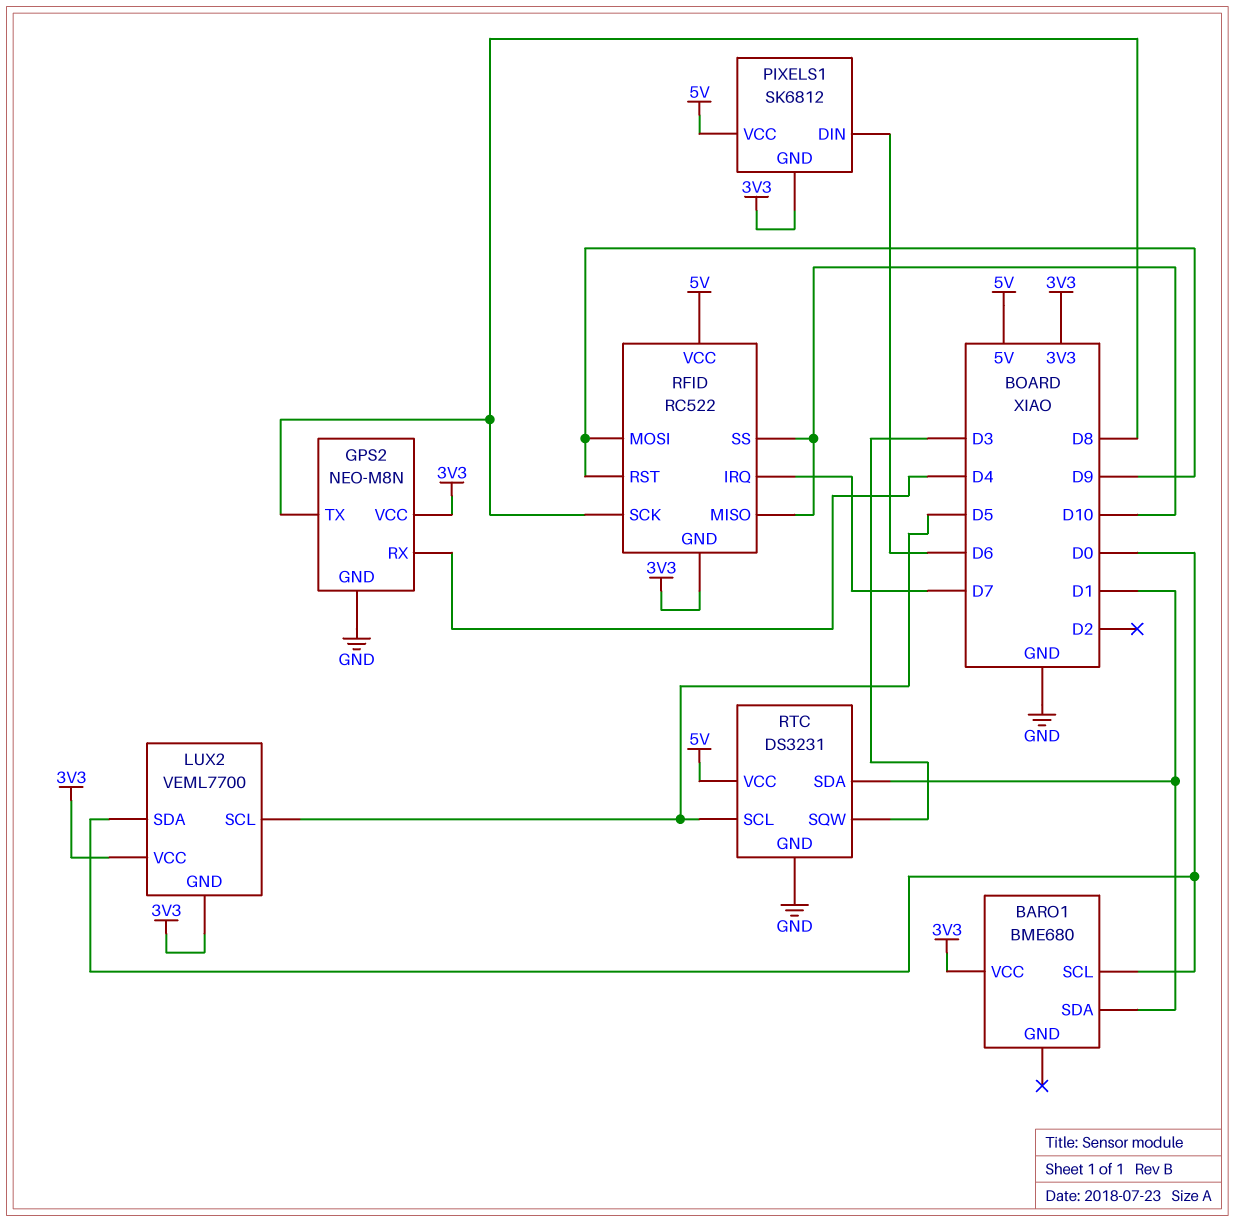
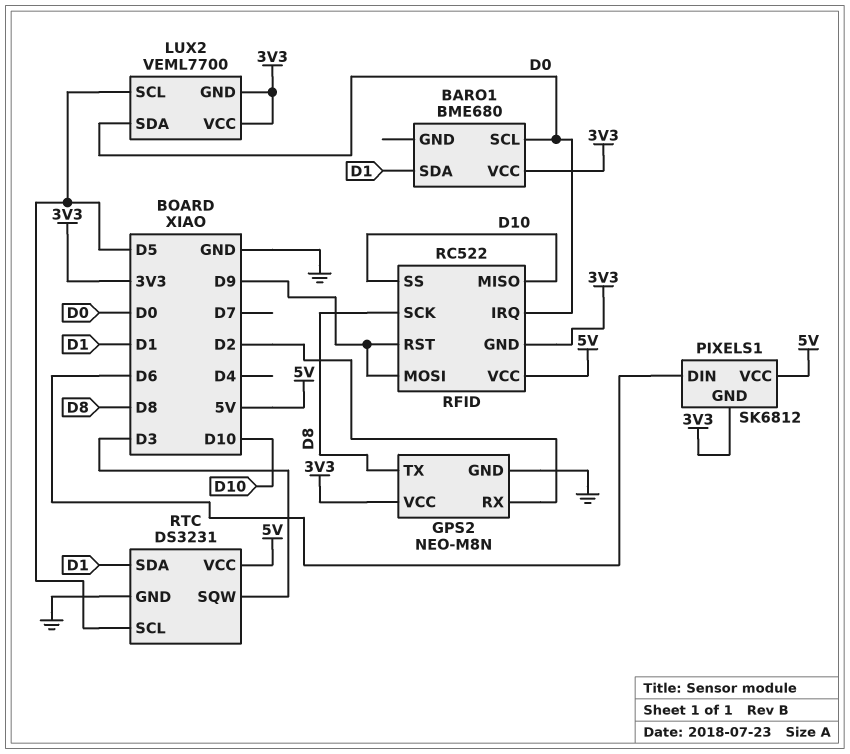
GPS2 pin RX: D4 -> D2
RFID pin IRQ: D7 -> D0

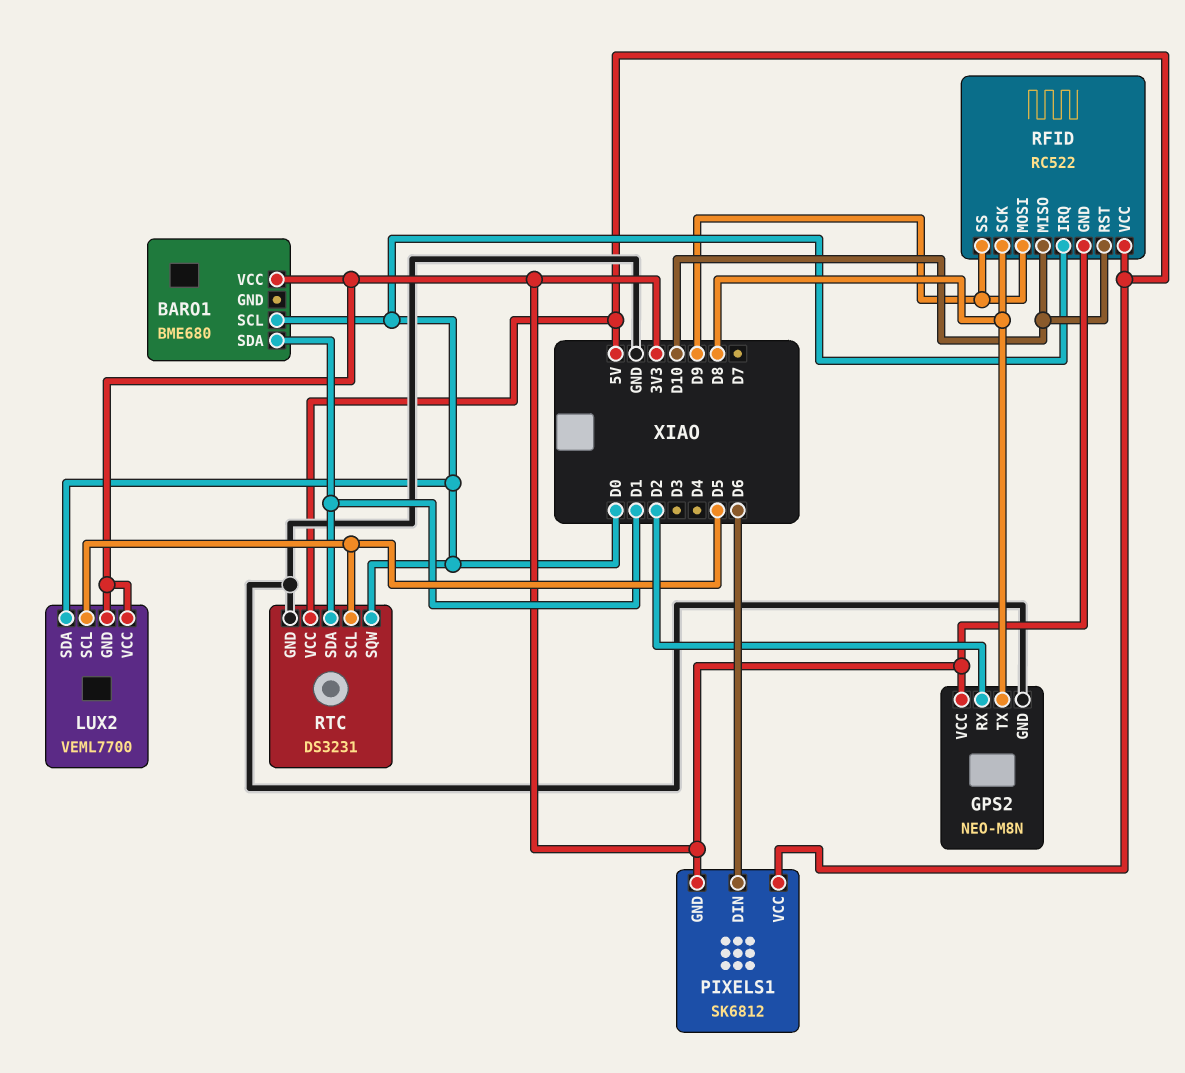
RFID pin RST: D9 -> D10
RFID pin SS: D10 -> D9
RTC pin SQW: D3 -> D0

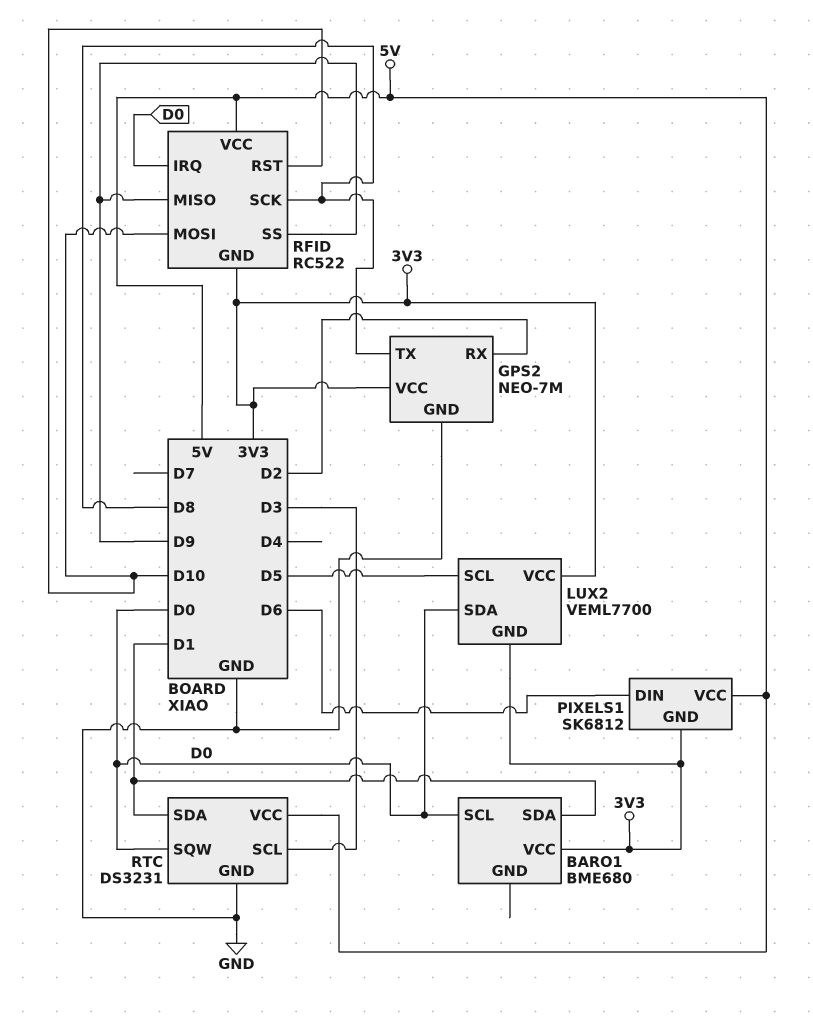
GPS2: NEO-M8N -> NEO-7M
RFID pin MISO: D10 -> D9
RFID pin MOSI: D9 -> D10
RTC pin SCL: D5 -> D3

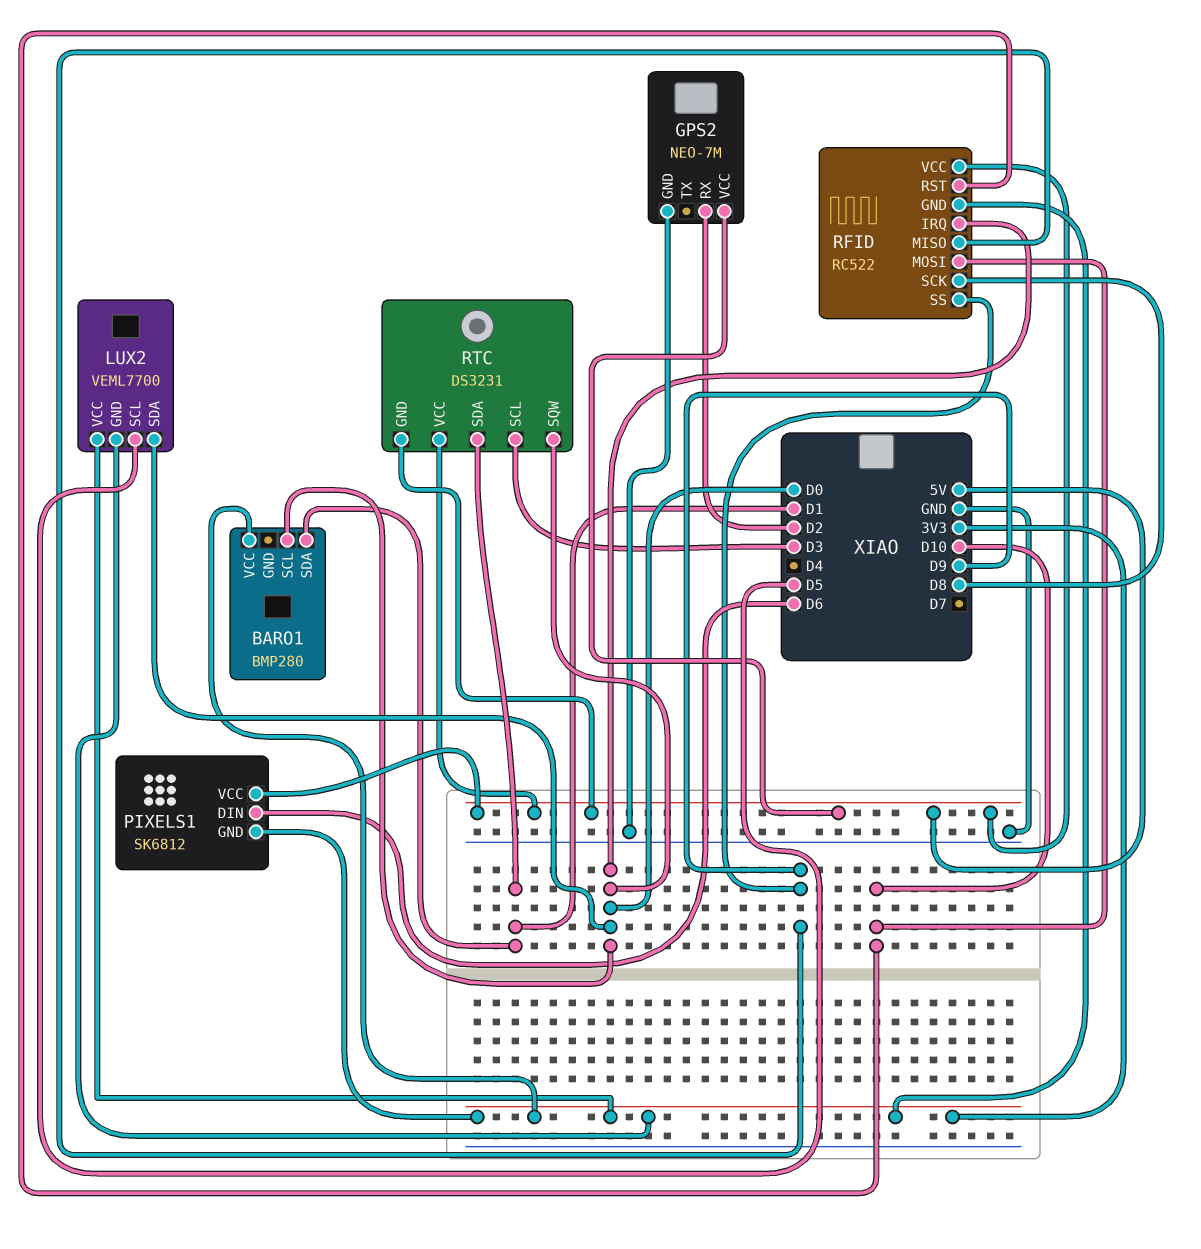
BARO1: BME680 -> BMP280
GPS2 pin TX: D8 -> none
GPS2 pin VCC: 3V3 -> 5V
RTC pin GND: GND -> 5V

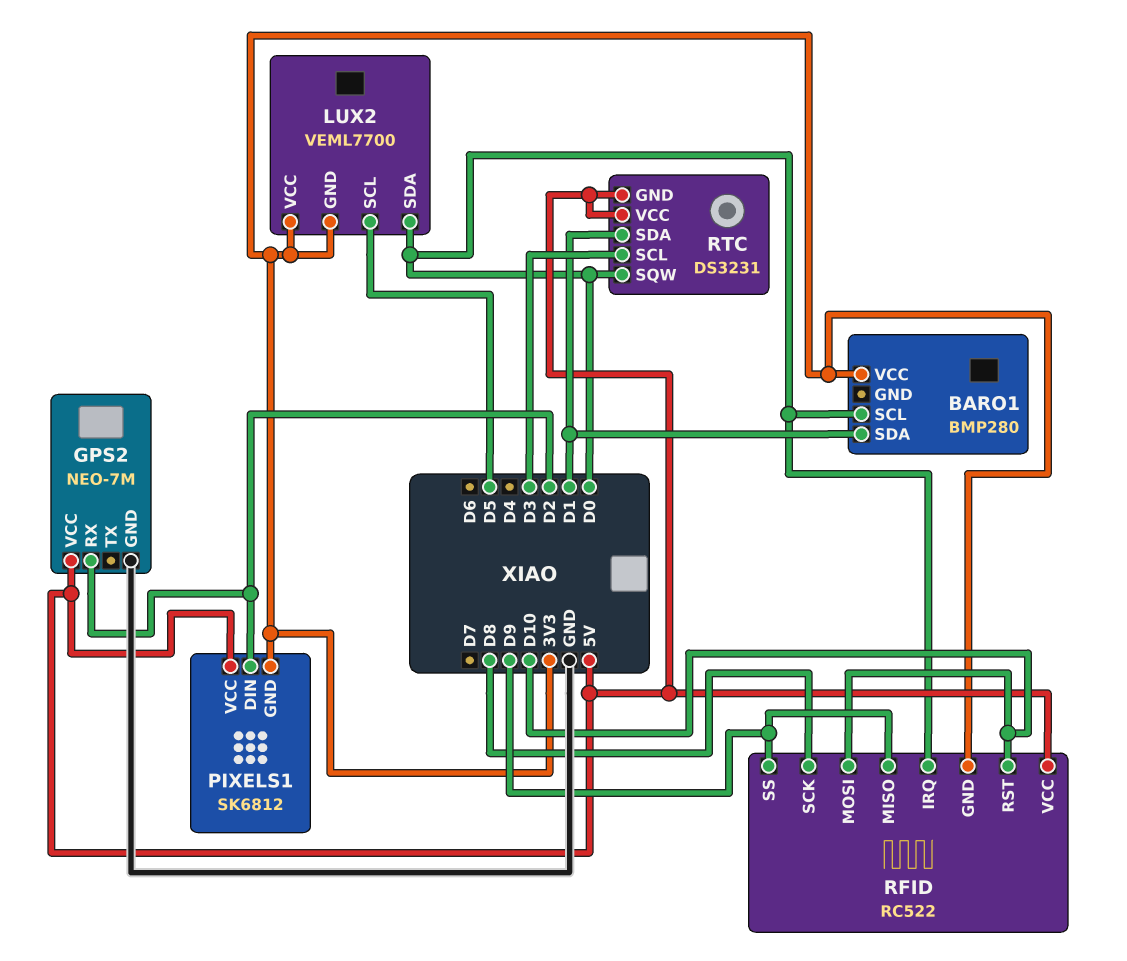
PIXELS1 pin DIN: D6 -> D2

